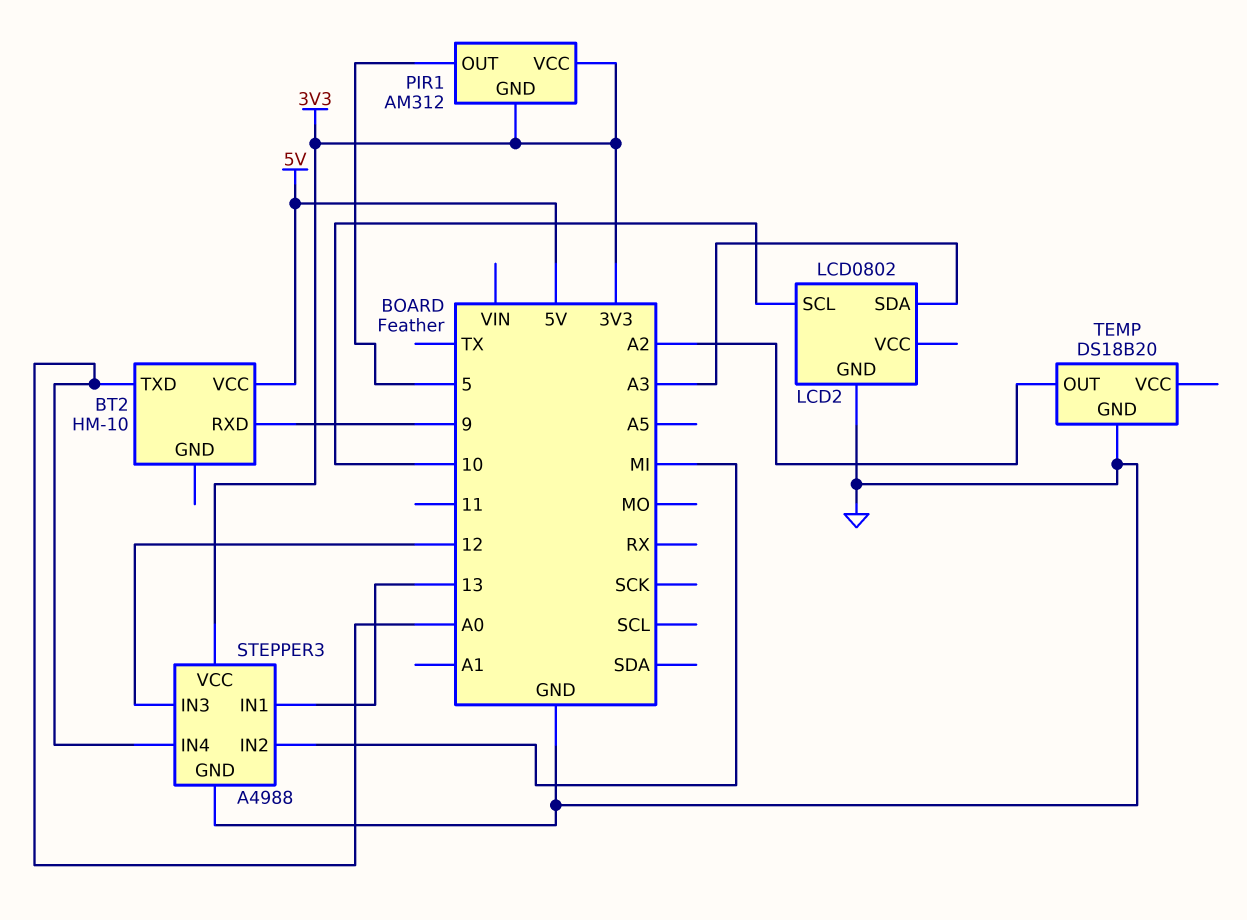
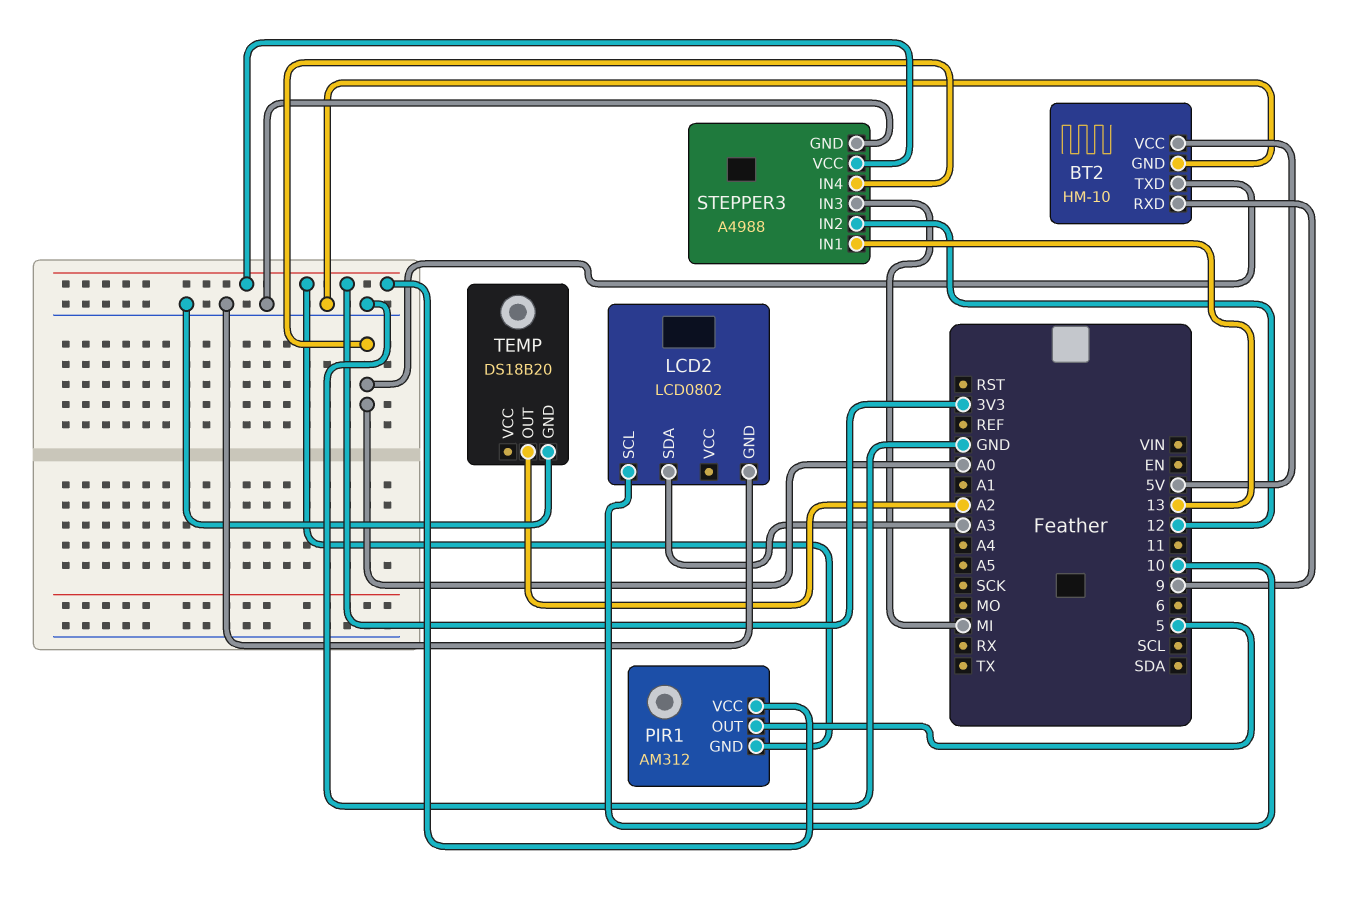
BT2 pin GND: none -> GND
STEPPER3 pin IN2: MI -> 12
STEPPER3 pin IN3: 12 -> MI

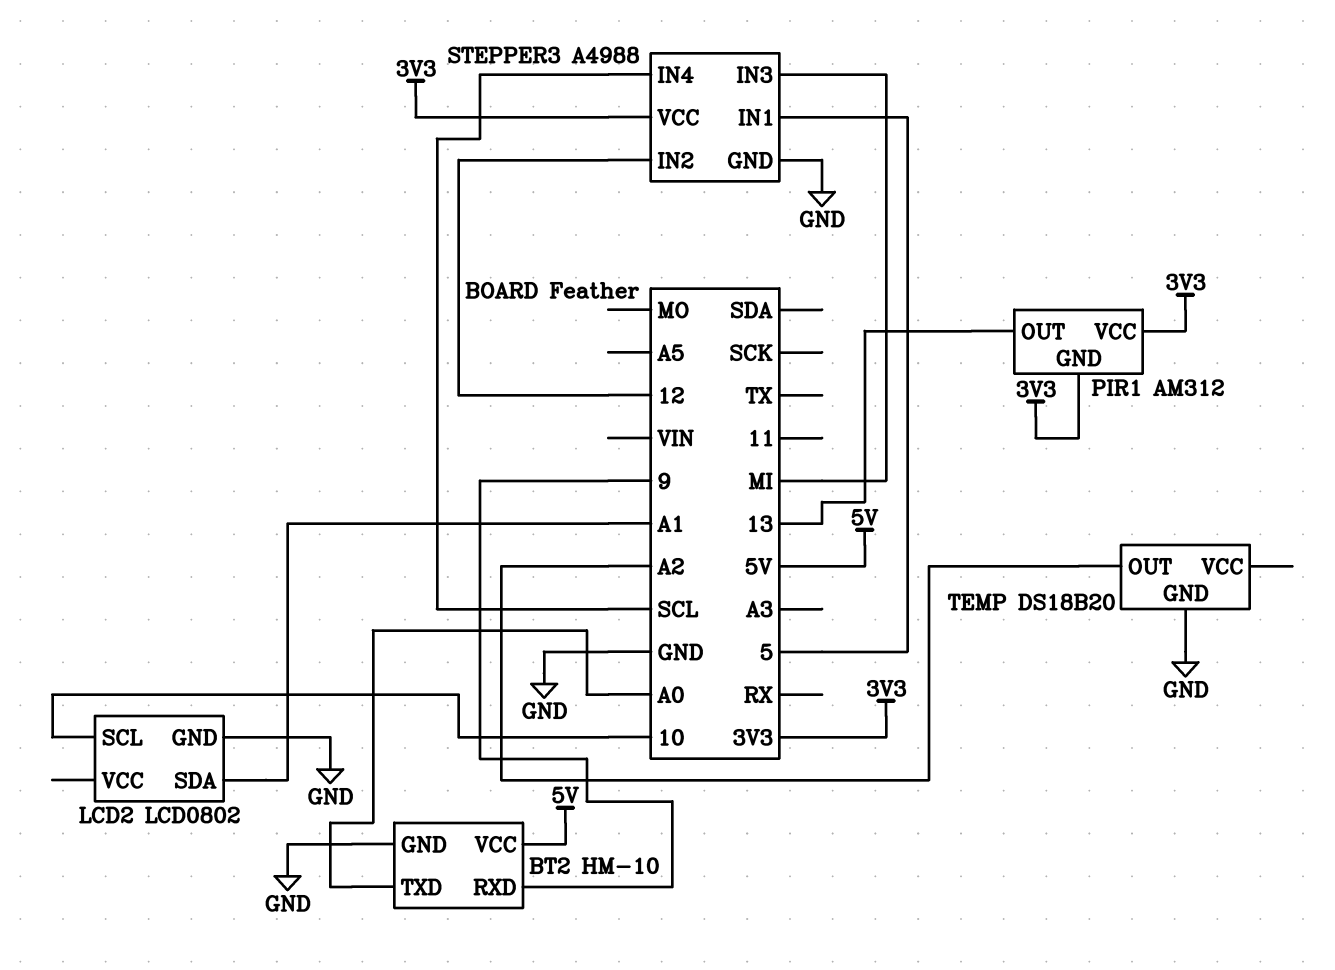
LCD2 pin SDA: A3 -> A1
PIR1 pin OUT: 5 -> 13
STEPPER3 pin IN1: 13 -> 5
STEPPER3 pin IN4: A0 -> SCL

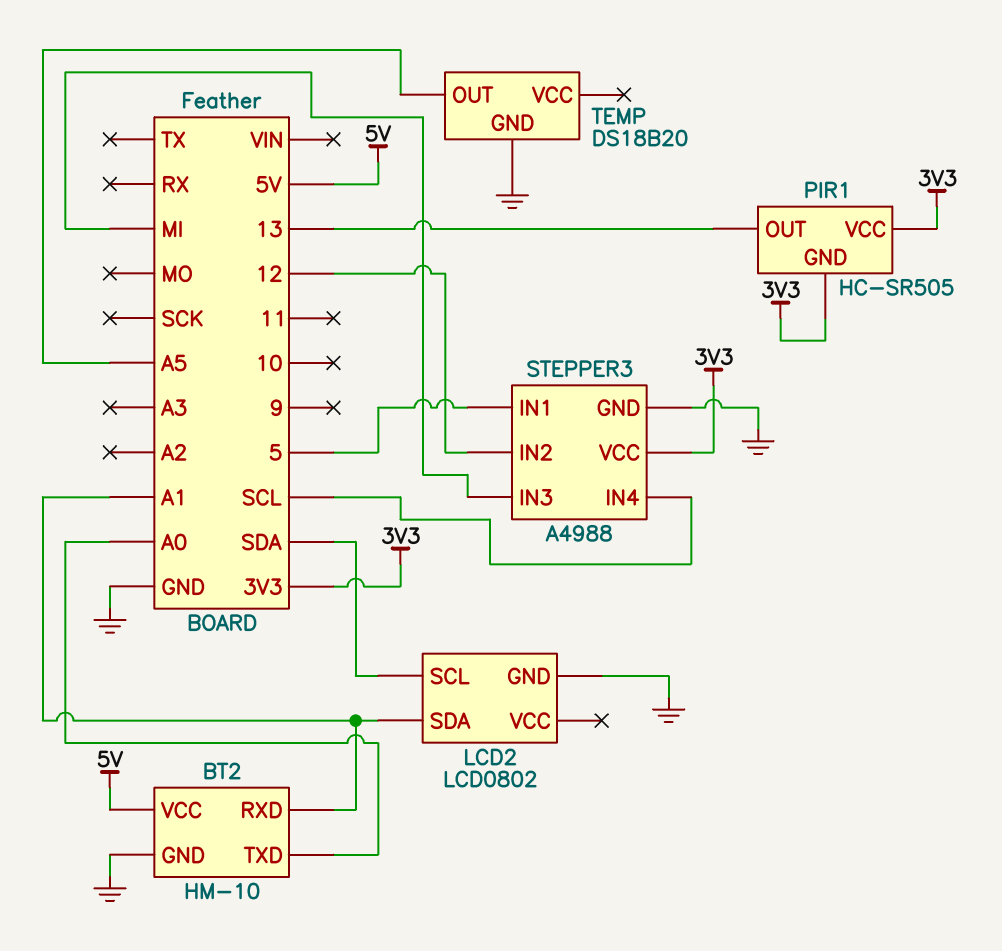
BT2 pin RXD: 9 -> A1
LCD2 pin SCL: 10 -> SDA
PIR1: AM312 -> HC-SR505
TEMP pin OUT: A2 -> A5

